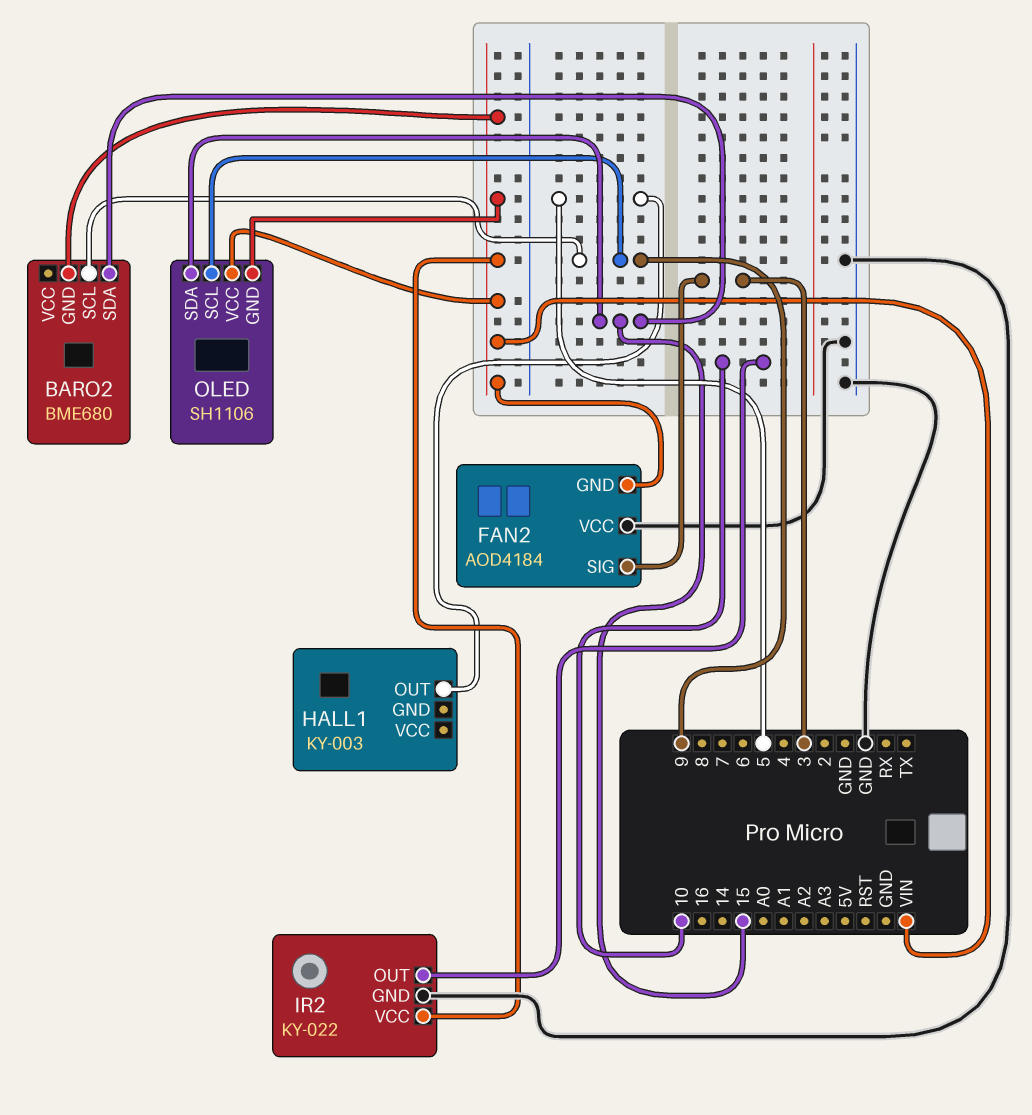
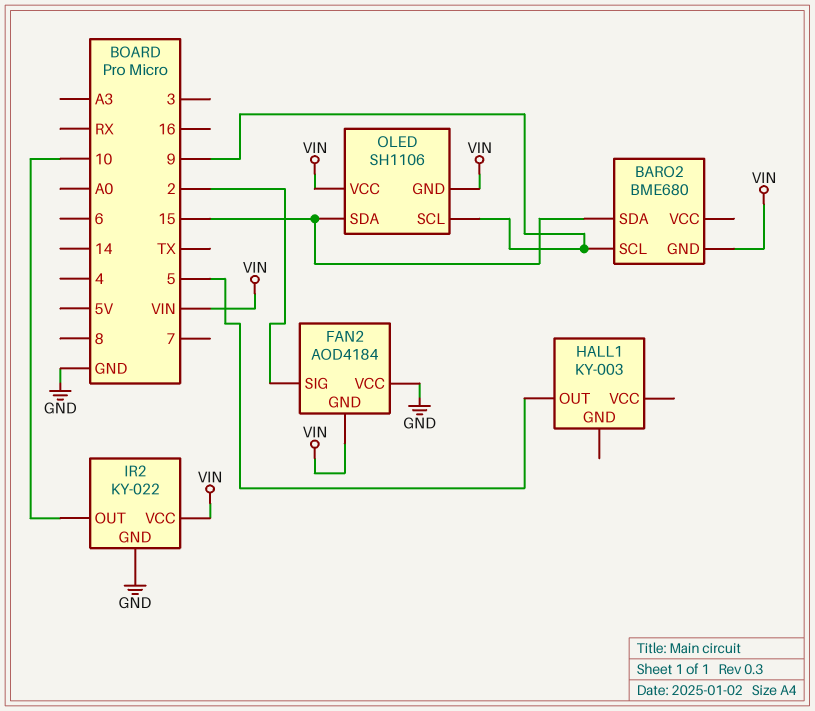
FAN2 pin SIG: 3 -> 2

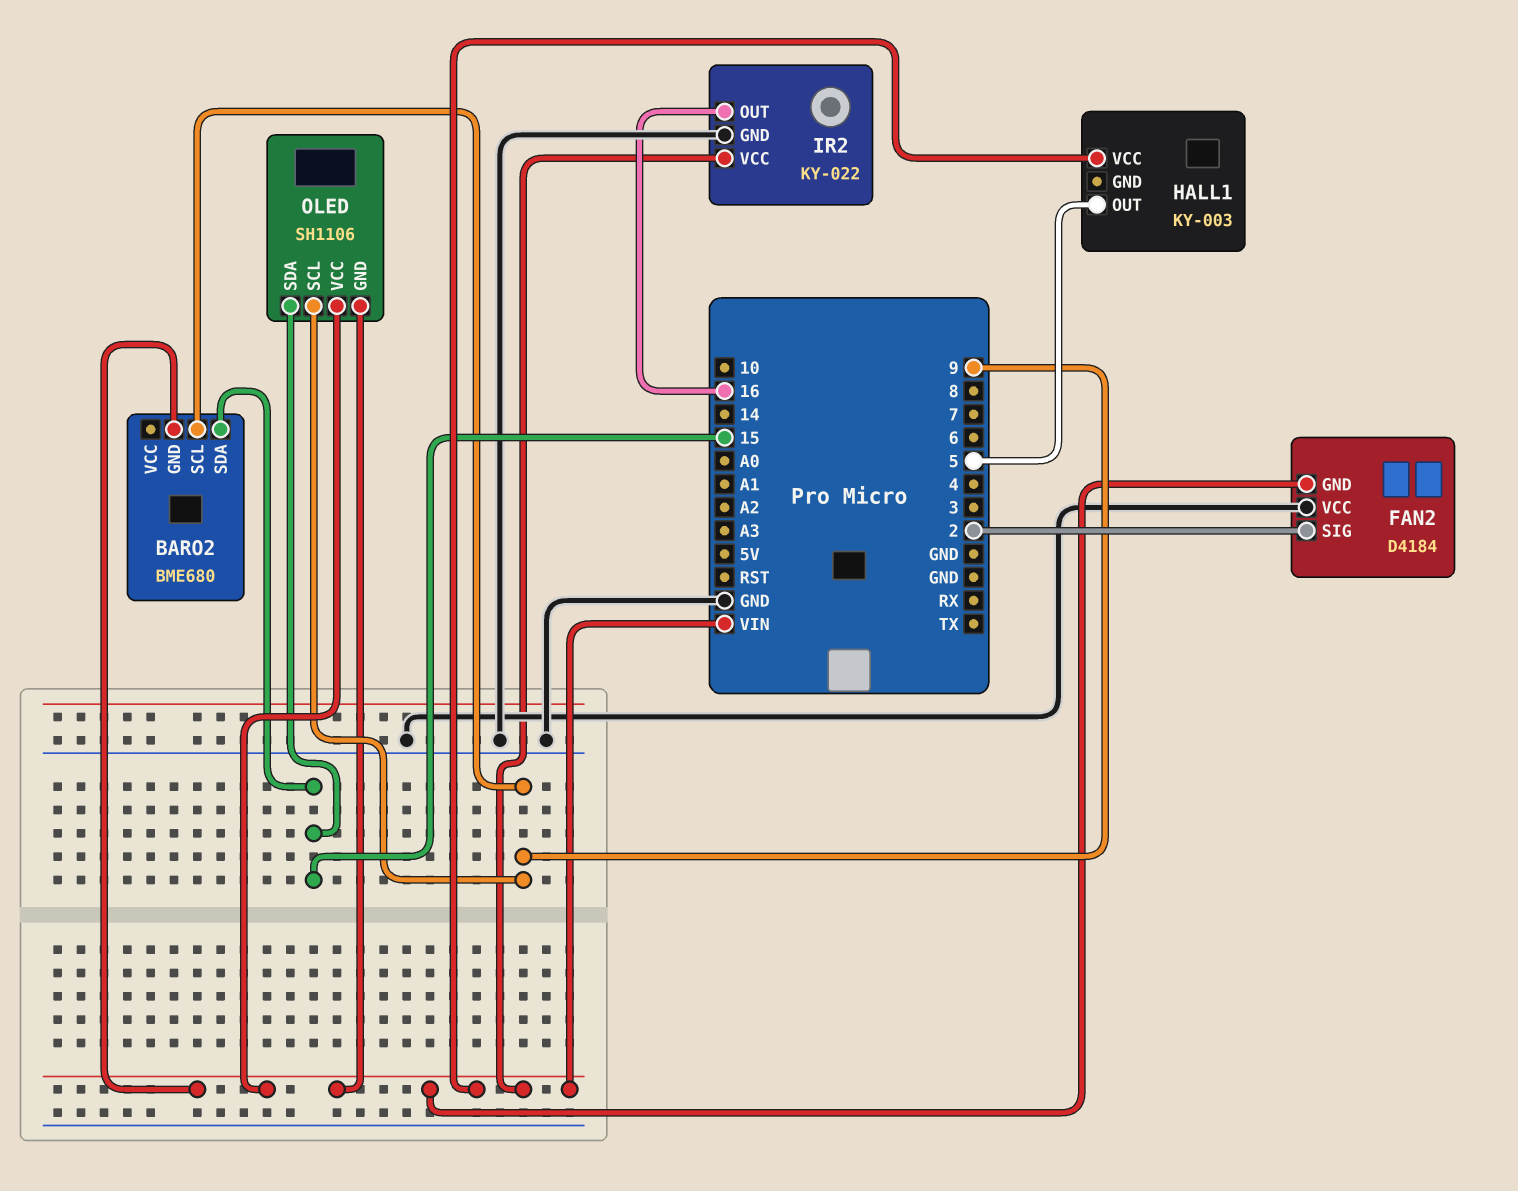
FAN2: AOD4184 -> D4184
HALL1 pin VCC: none -> VIN
IR2 pin OUT: 10 -> 16

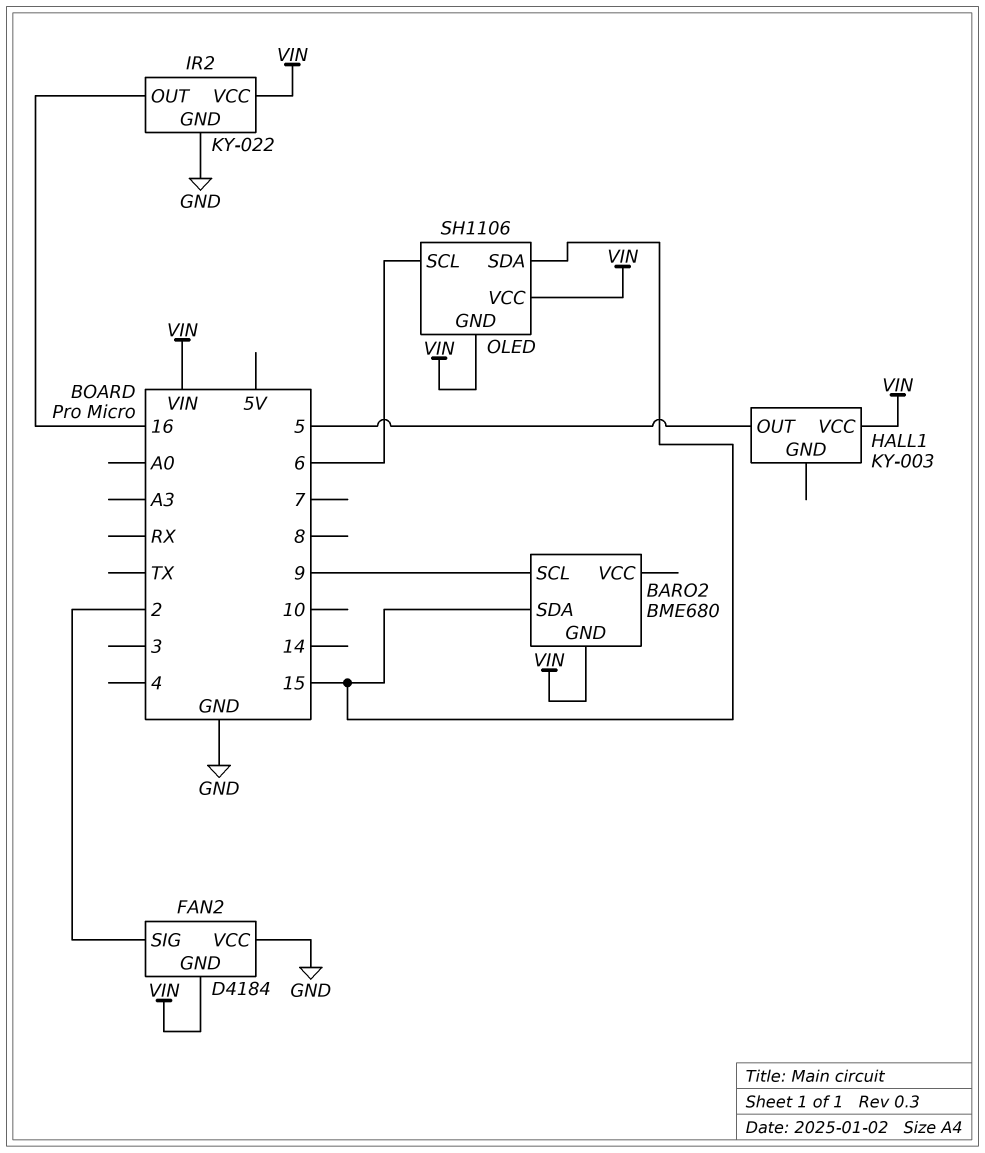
OLED pin SCL: 9 -> 6

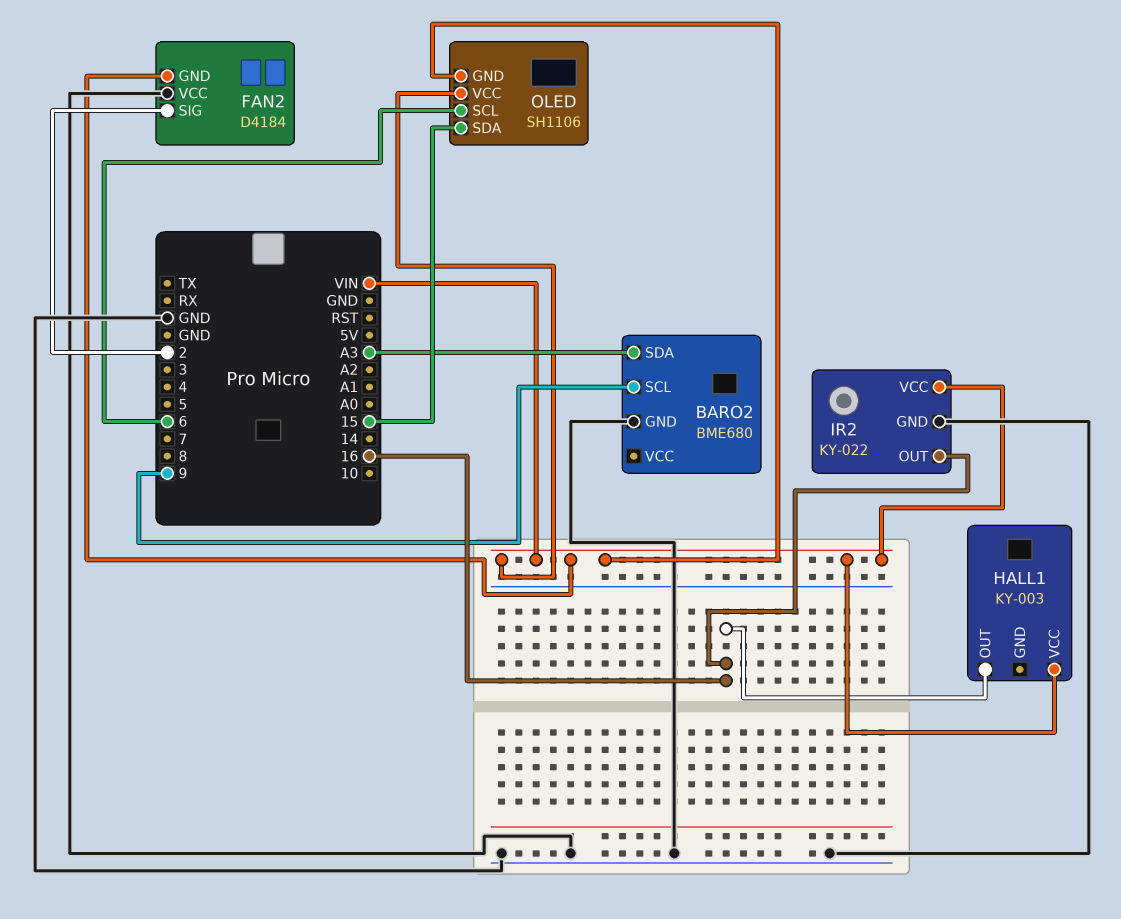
BARO2 pin GND: VIN -> GND
BARO2 pin SDA: 15 -> A3
HALL1 pin OUT: 5 -> 16

